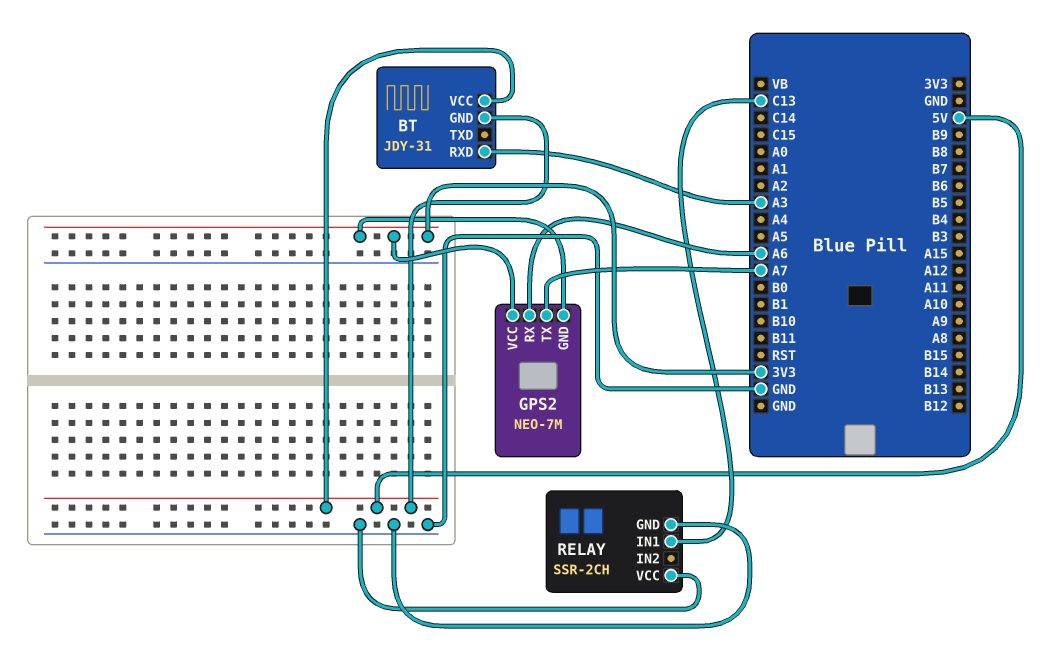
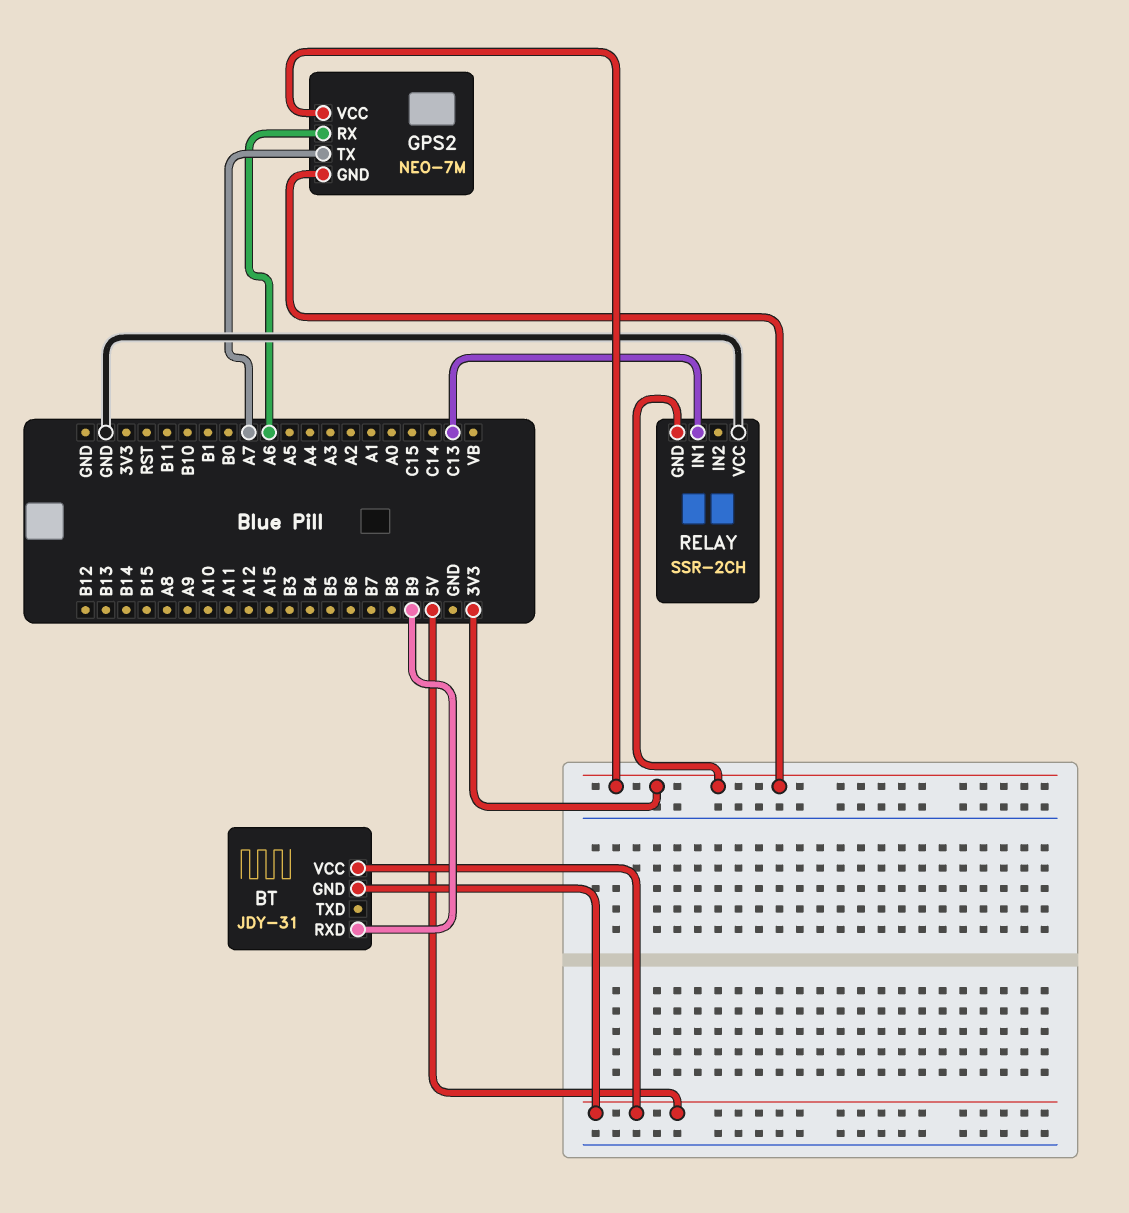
BT pin RXD: A3 -> B9
RELAY pin GND: GND -> 3V3

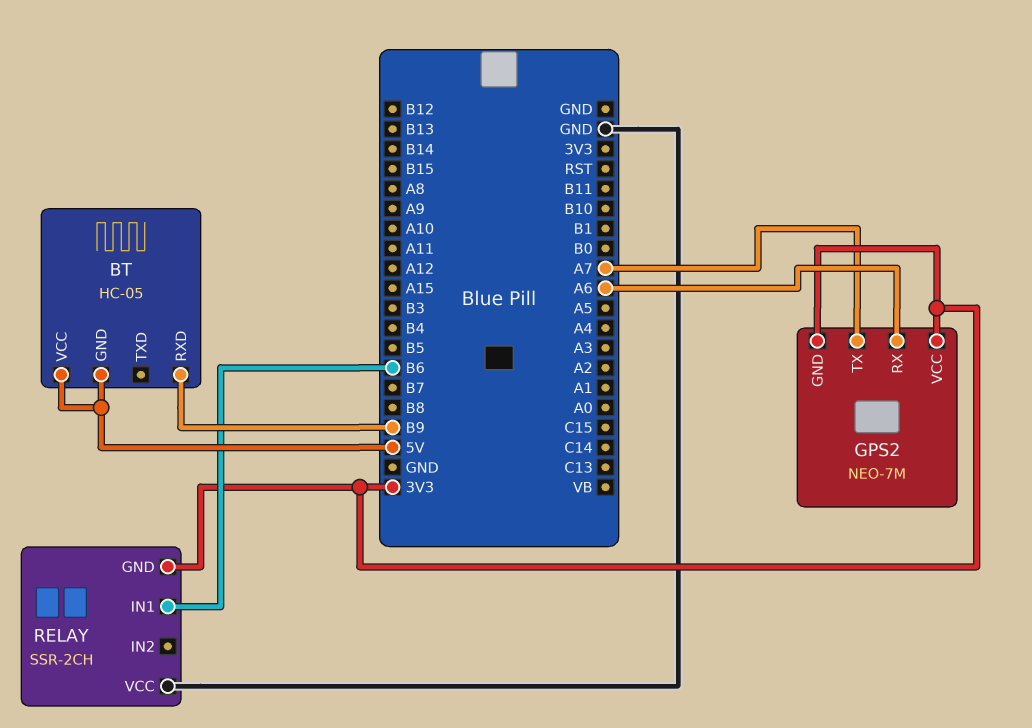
BT: JDY-31 -> HC-05
RELAY pin IN1: C13 -> B6

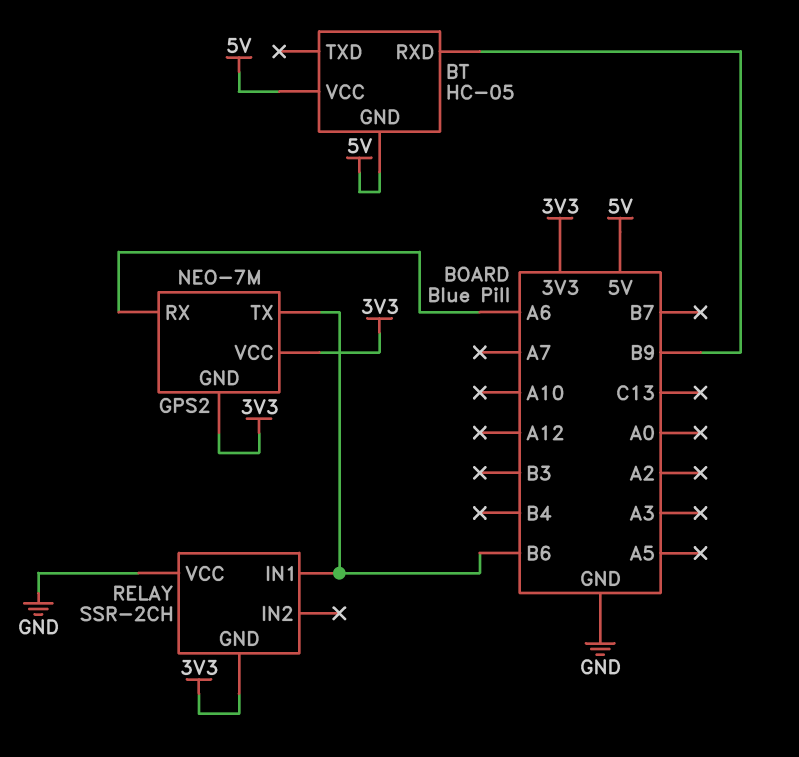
GPS2 pin TX: A7 -> B6

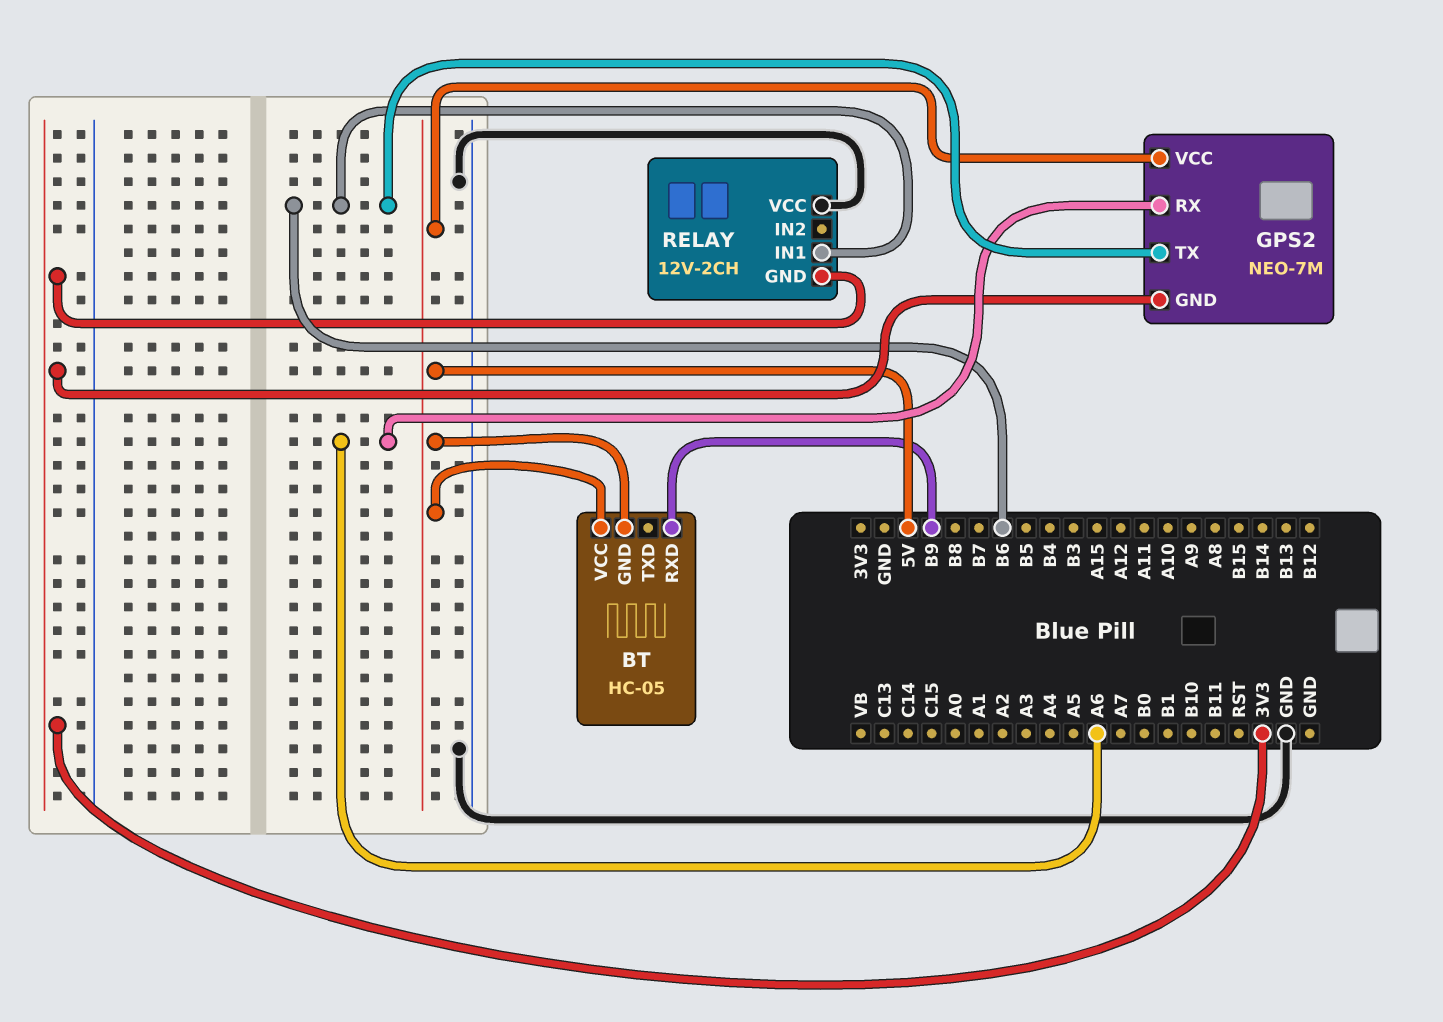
GPS2 pin VCC: 3V3 -> 5V
RELAY: SSR-2CH -> 12V-2CH

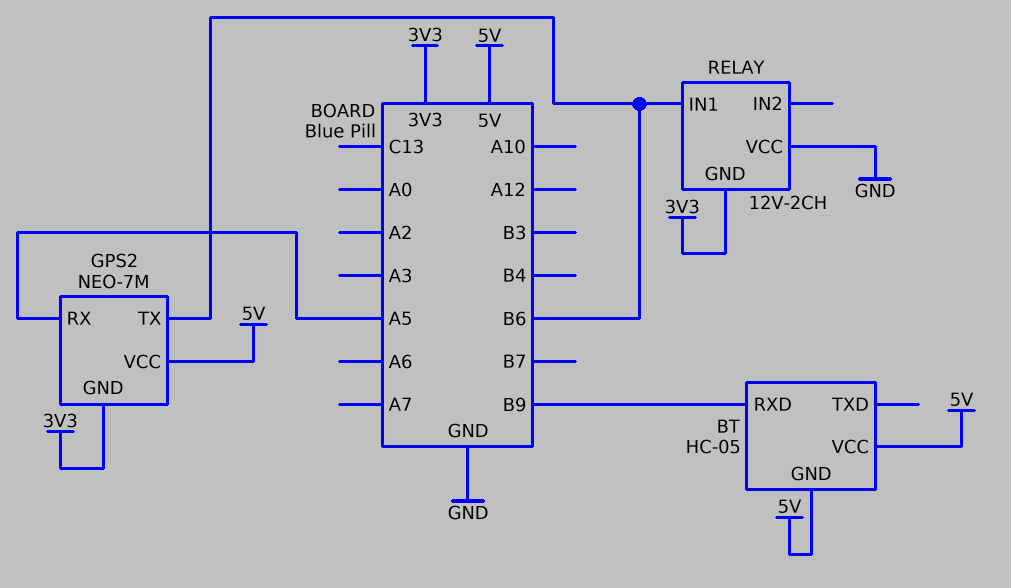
GPS2 pin RX: A6 -> A5

